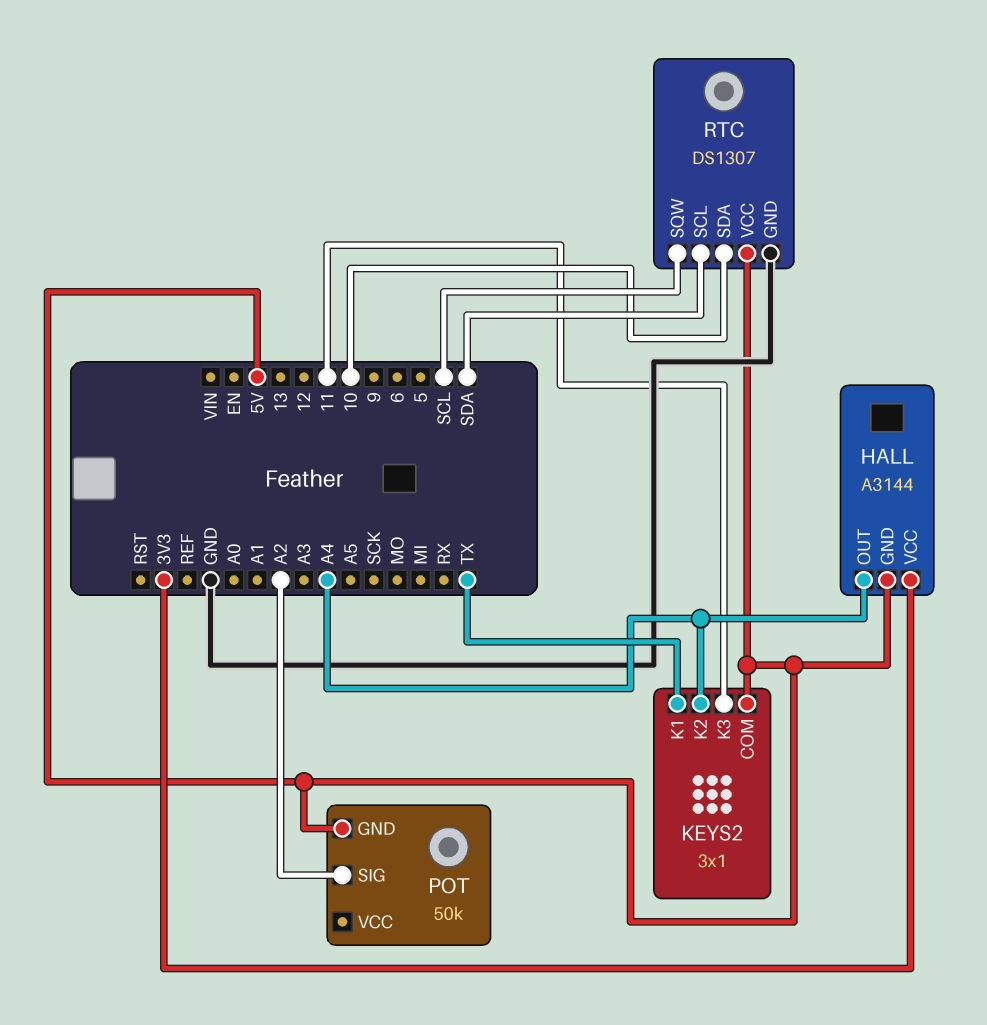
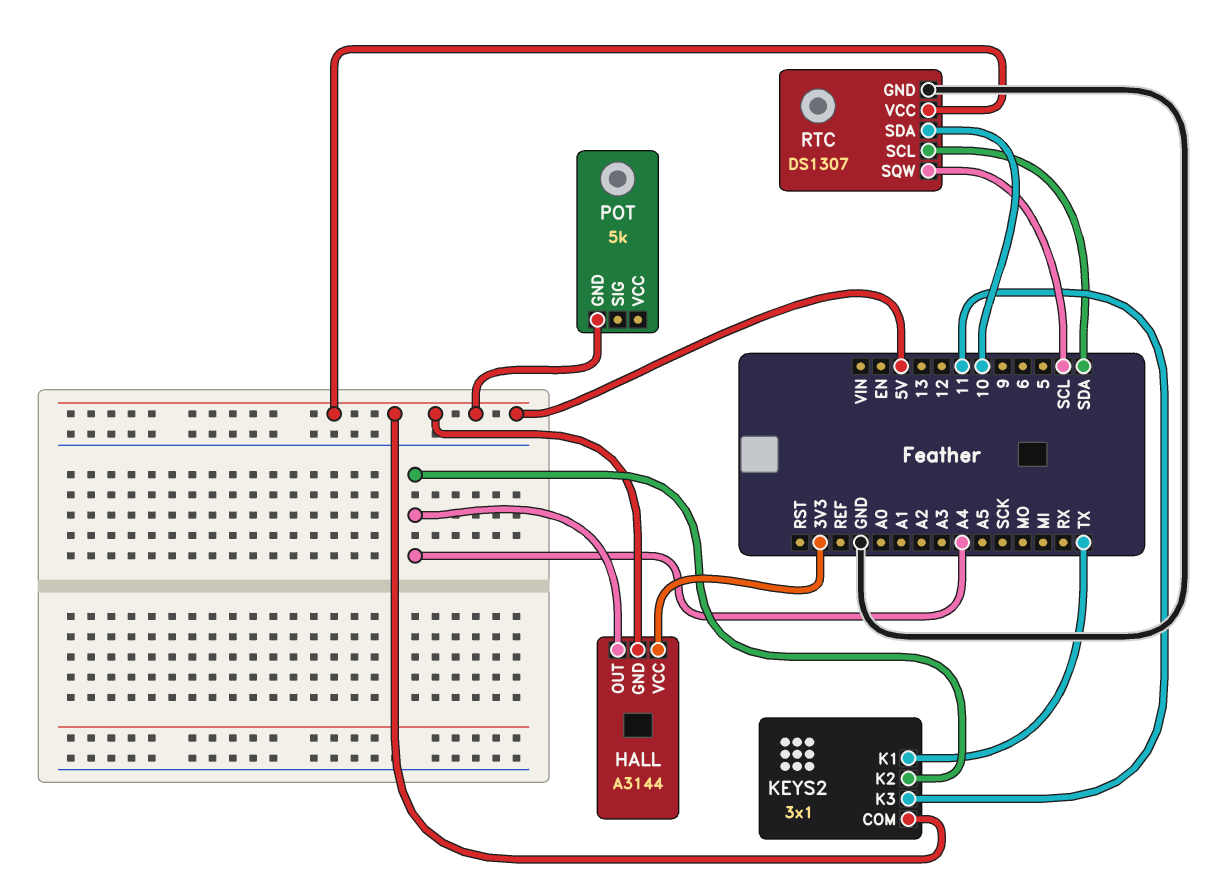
POT: 50k -> 5k
POT pin SIG: A2 -> none

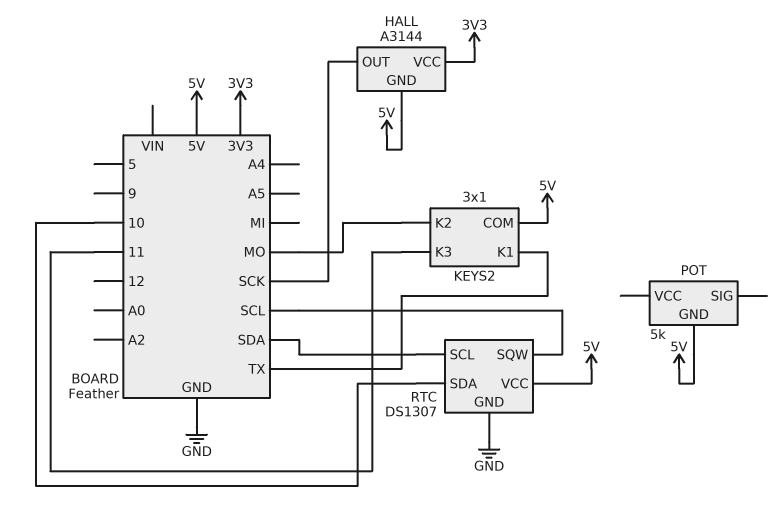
HALL pin OUT: A4 -> SCK
KEYS2 pin K2: A4 -> MO

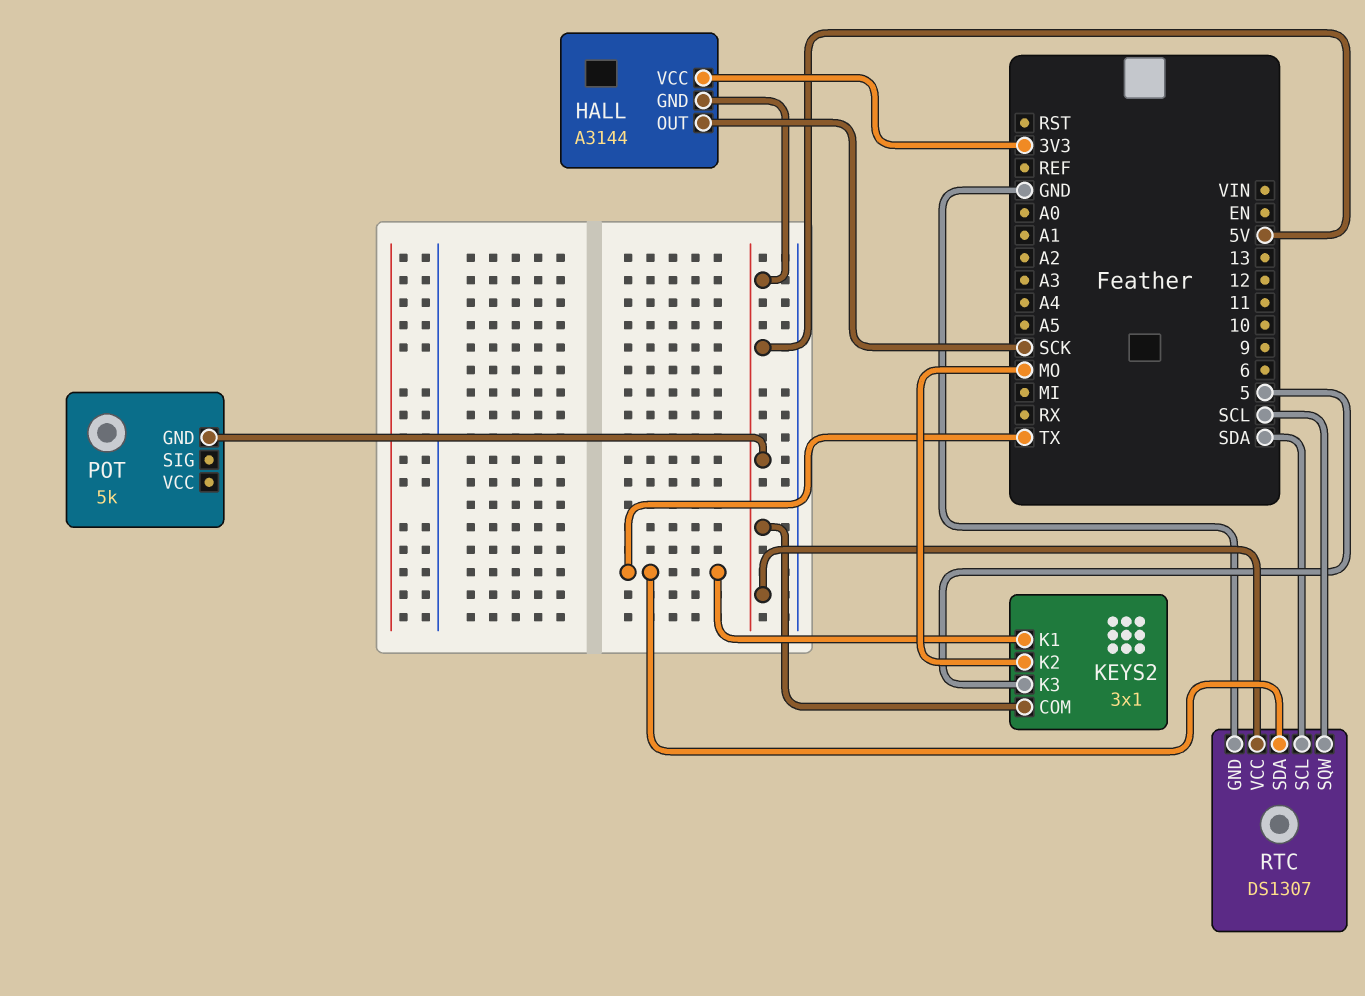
KEYS2 pin K3: 11 -> 5
RTC pin SDA: 10 -> TX

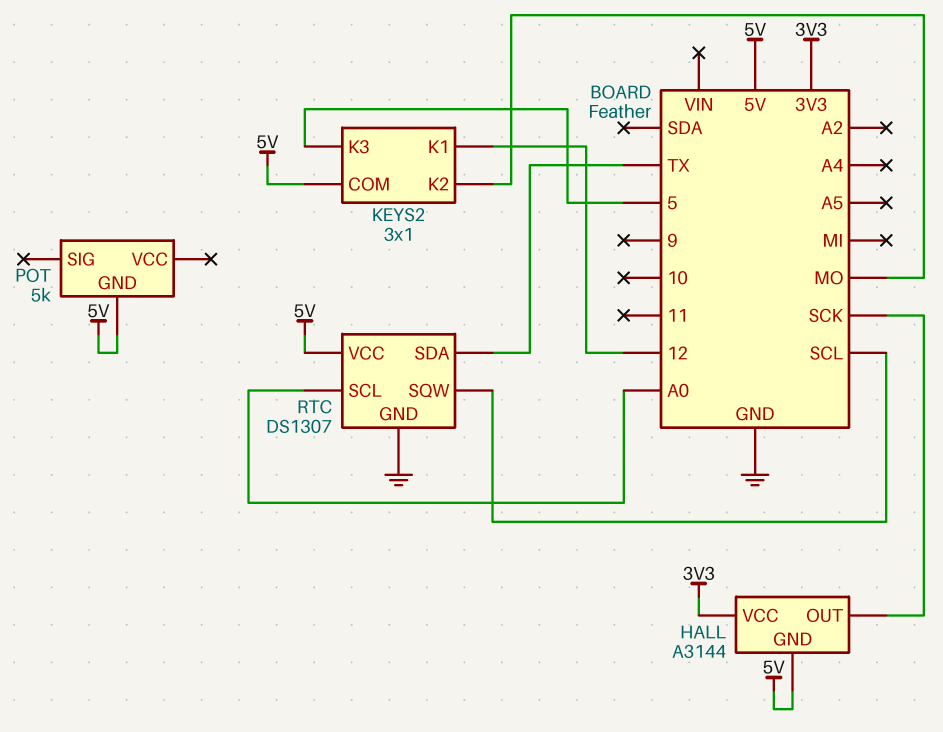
KEYS2 pin K1: TX -> 12
RTC pin SCL: SDA -> A0

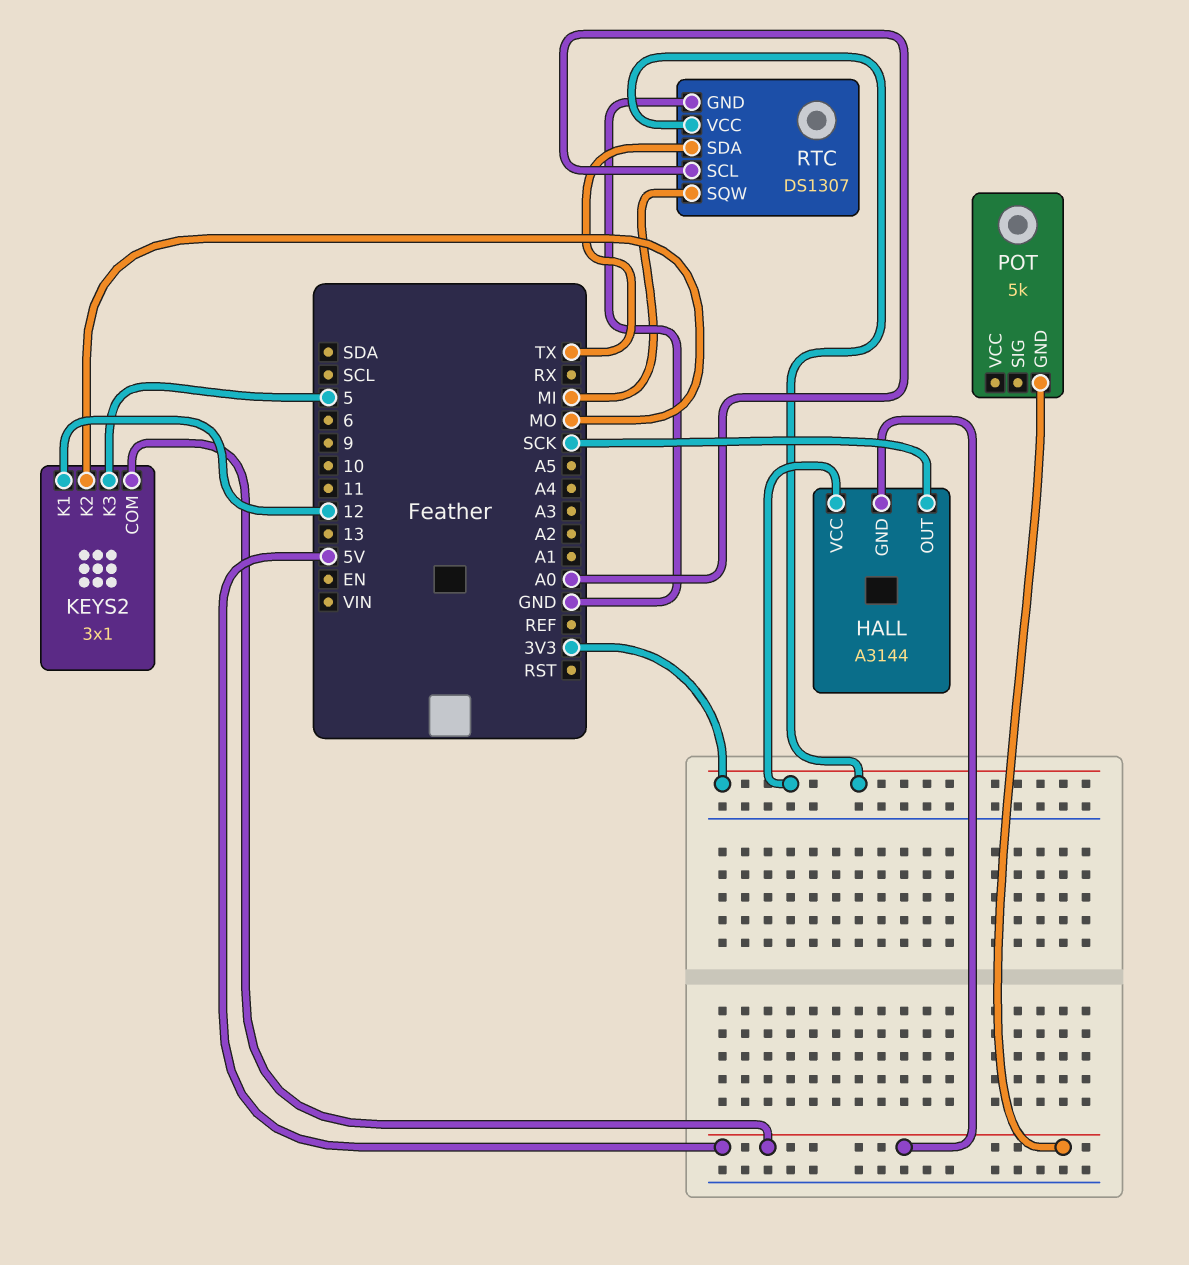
RTC pin SQW: SCL -> MI
RTC pin VCC: 5V -> 3V3

